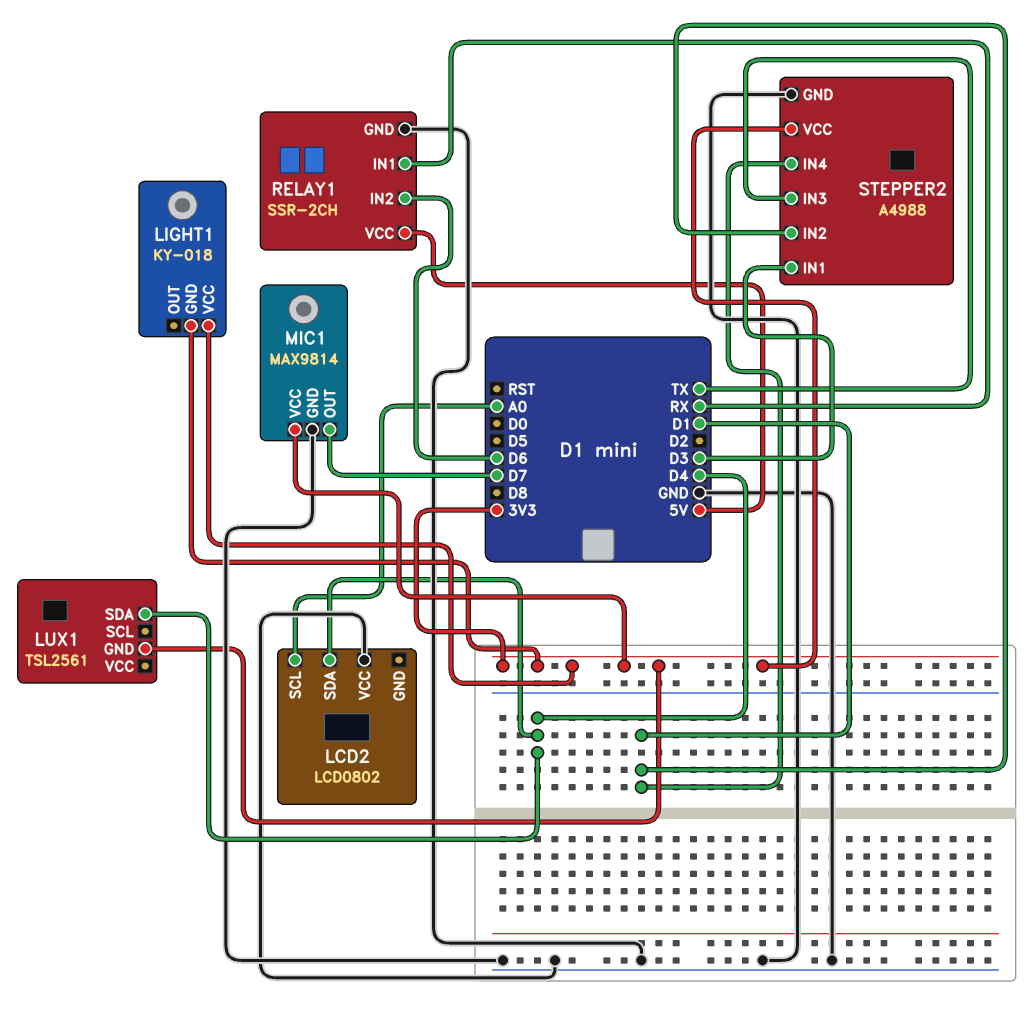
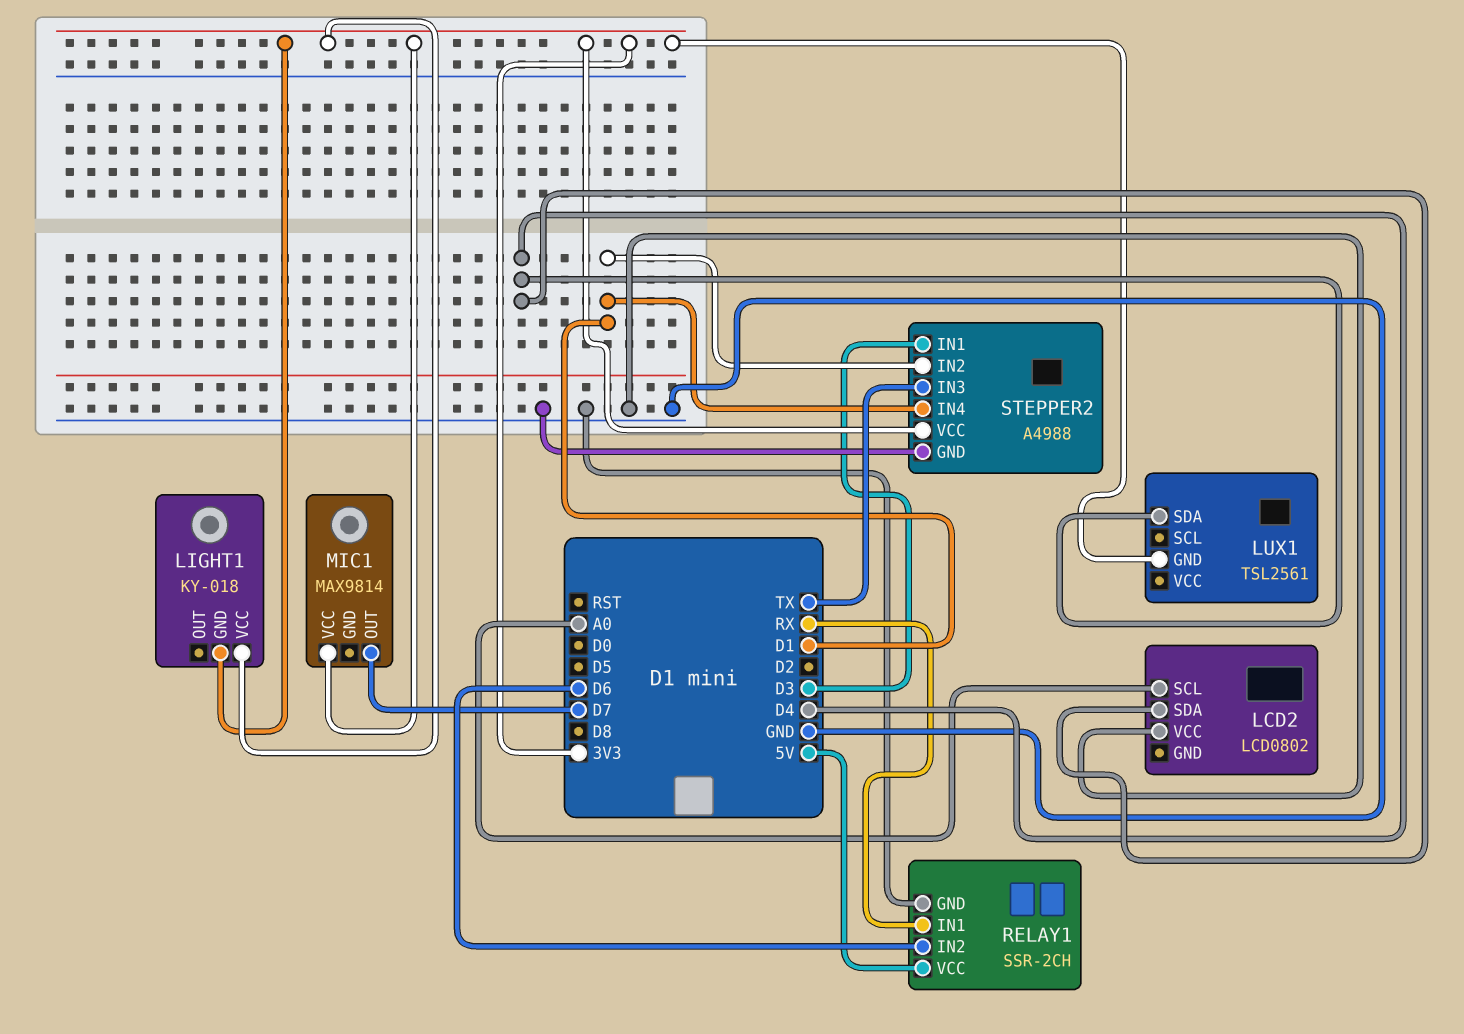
MIC1 pin GND: GND -> none

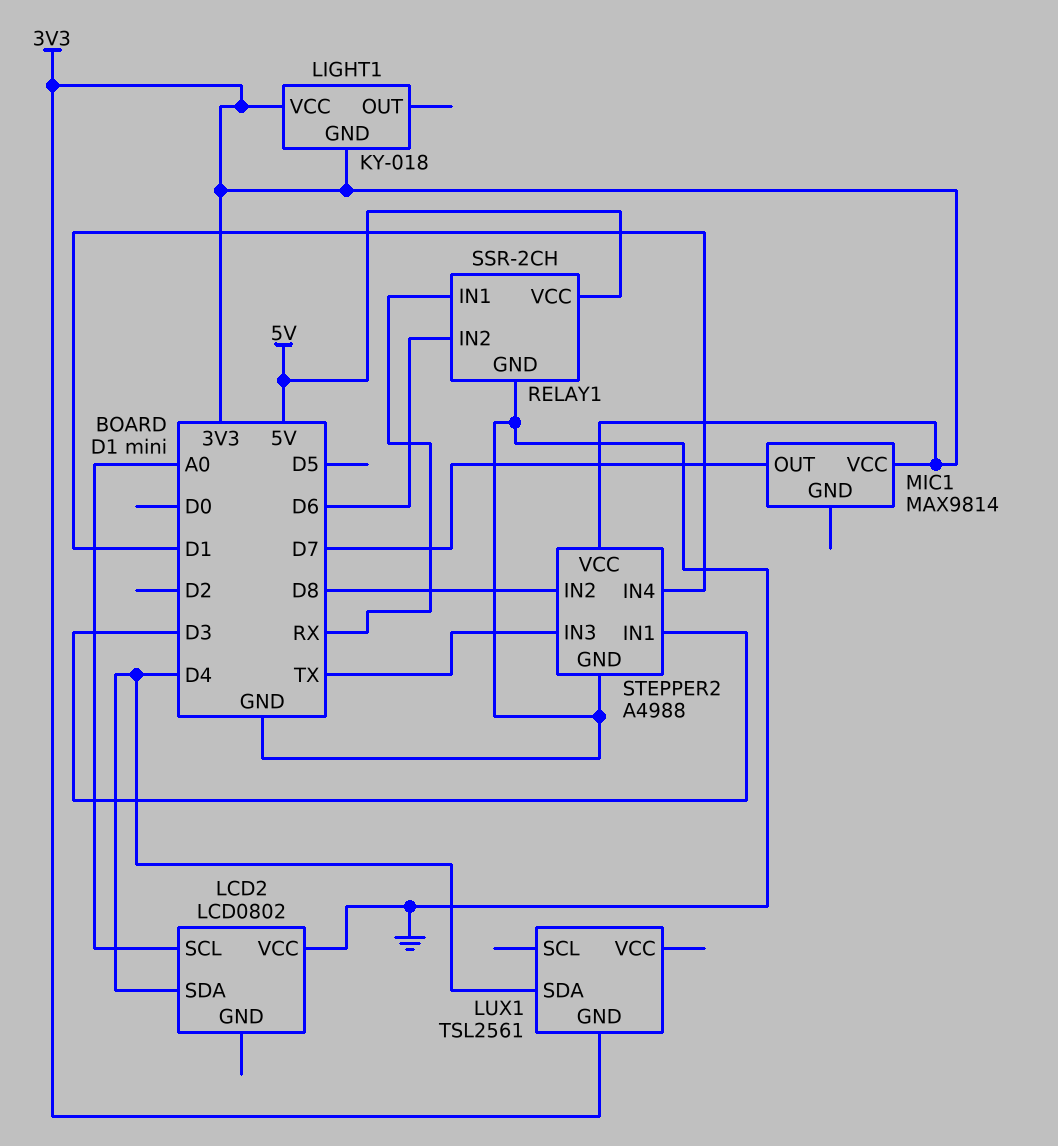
STEPPER2 pin IN2: D1 -> D8

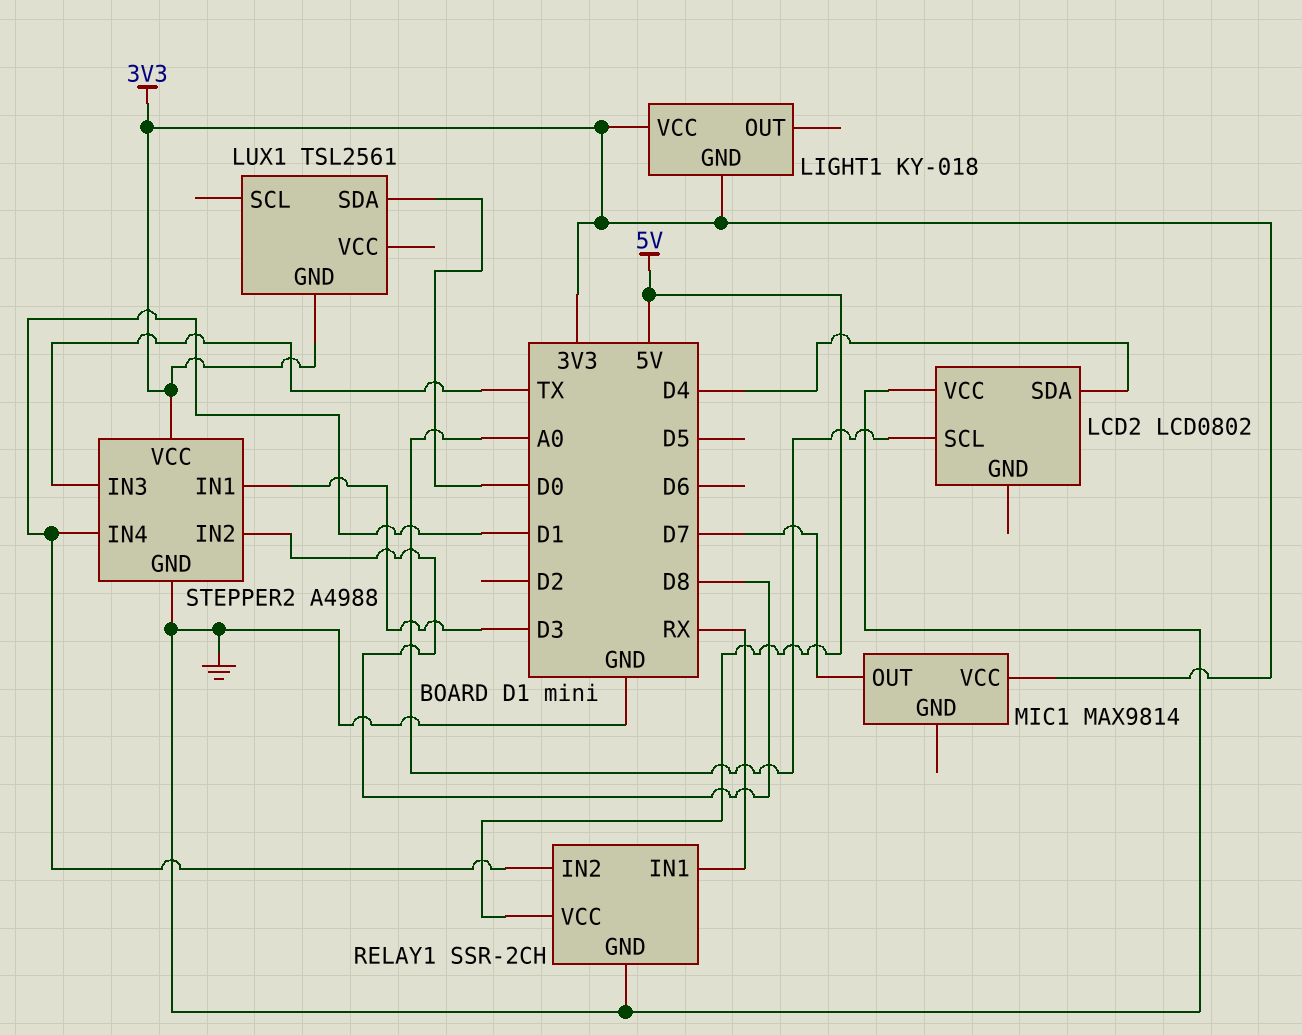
LUX1 pin SDA: D4 -> D0
RELAY1 pin IN2: D6 -> D1

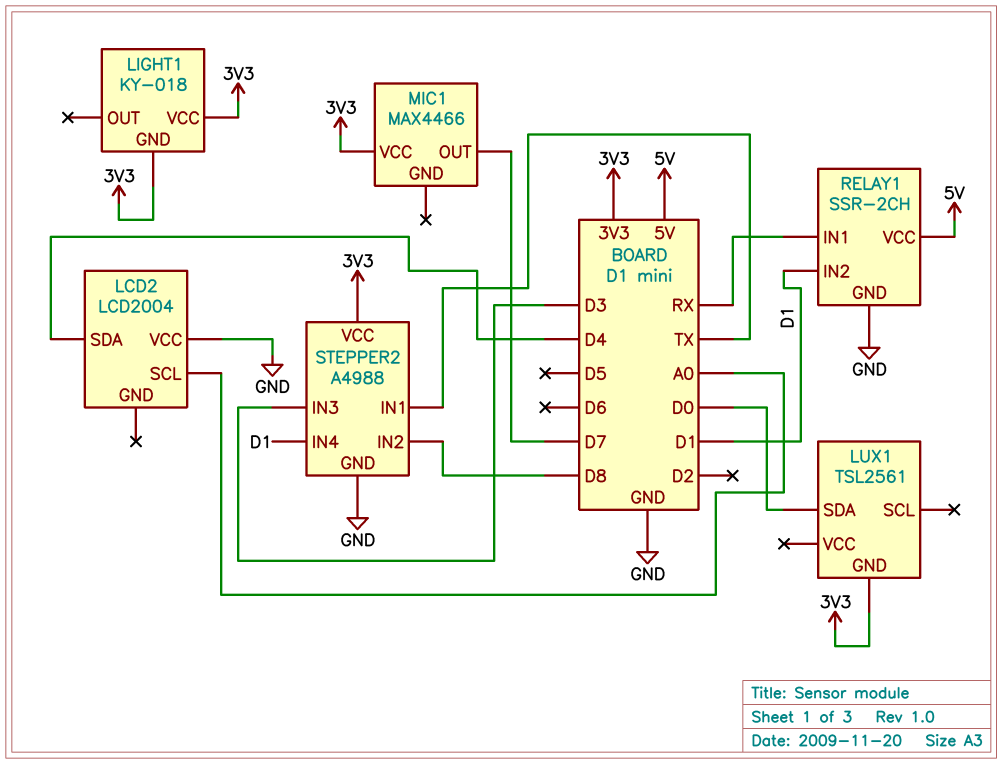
LCD2: LCD0802 -> LCD2004
MIC1: MAX9814 -> MAX4466
STEPPER2 pin IN1: D3 -> TX
STEPPER2 pin IN3: TX -> D3

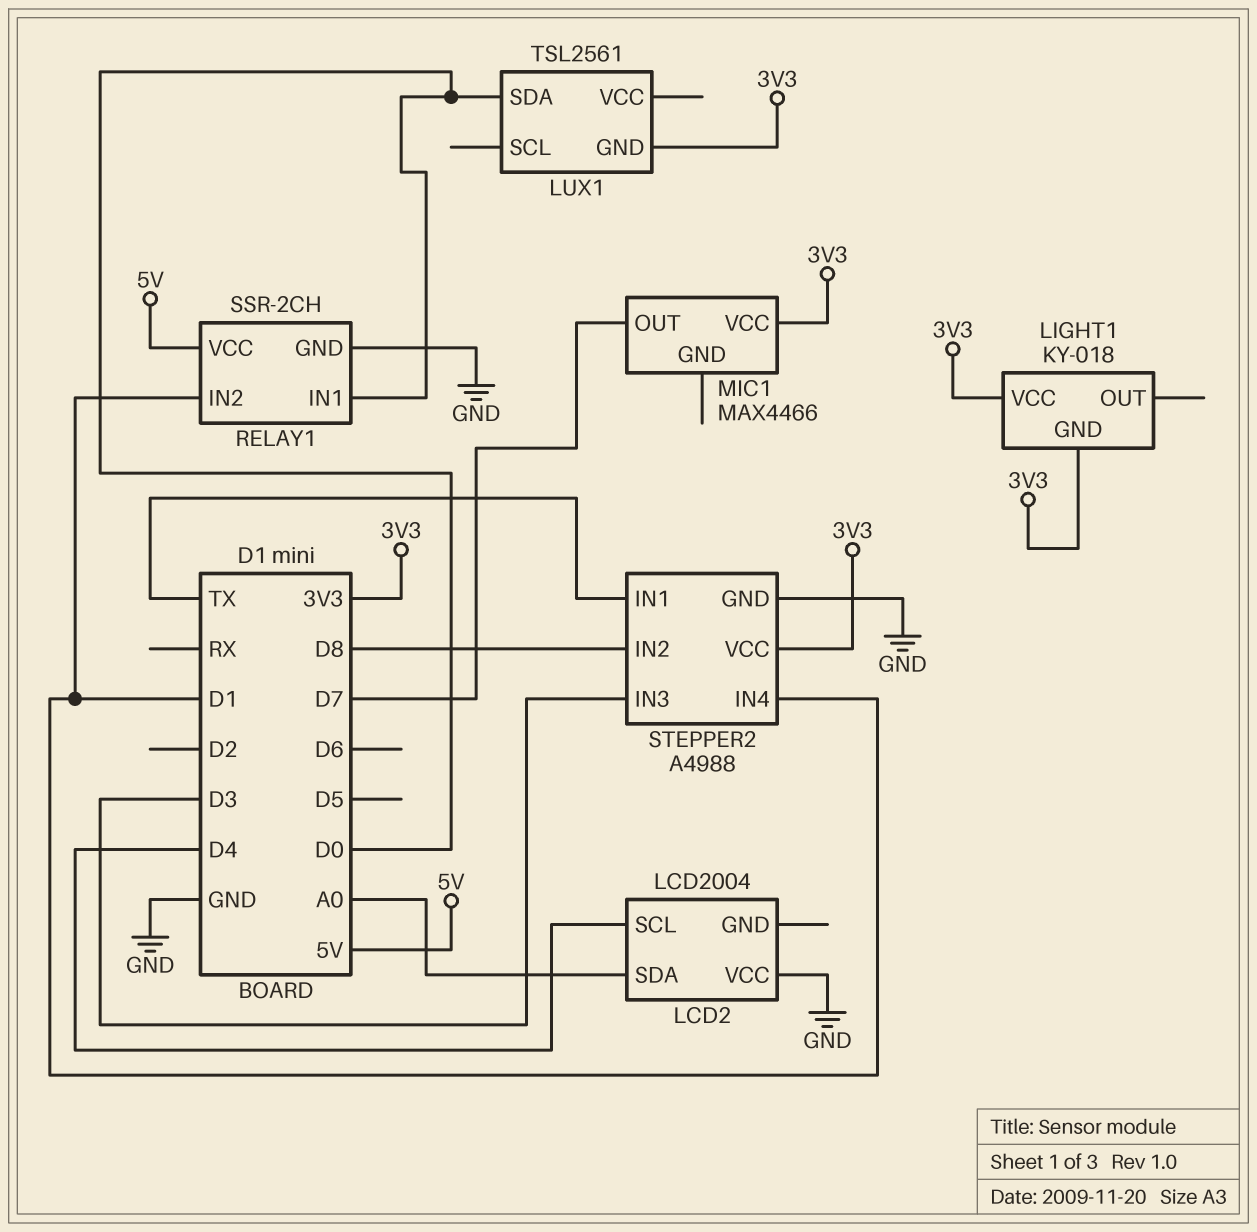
LCD2 pin SCL: A0 -> D4
LCD2 pin SDA: D4 -> A0
RELAY1 pin IN1: RX -> D0

